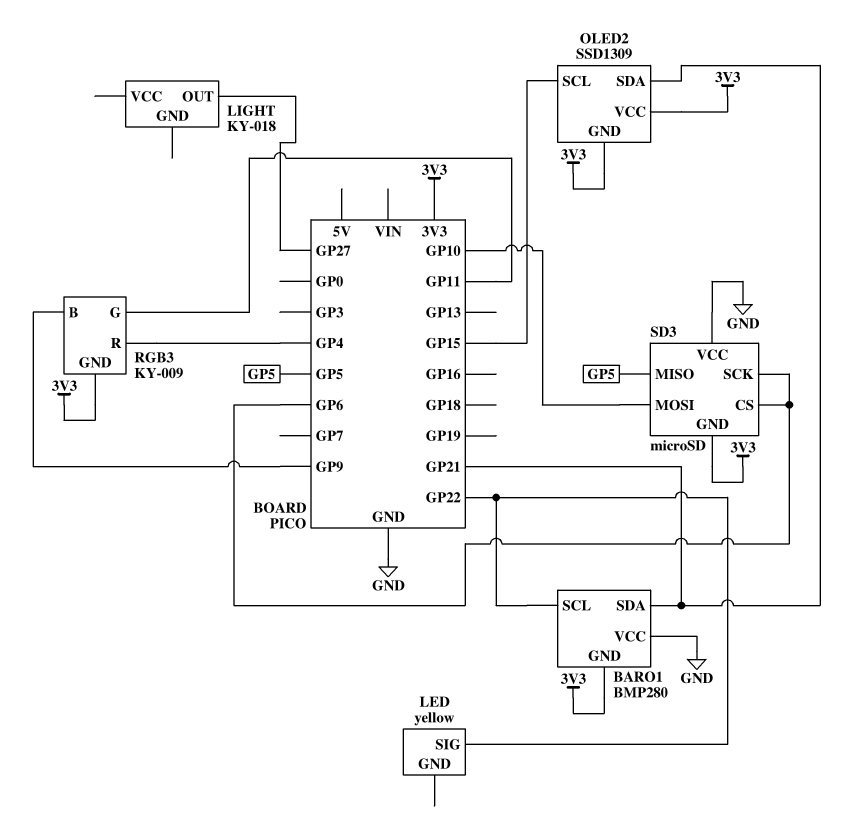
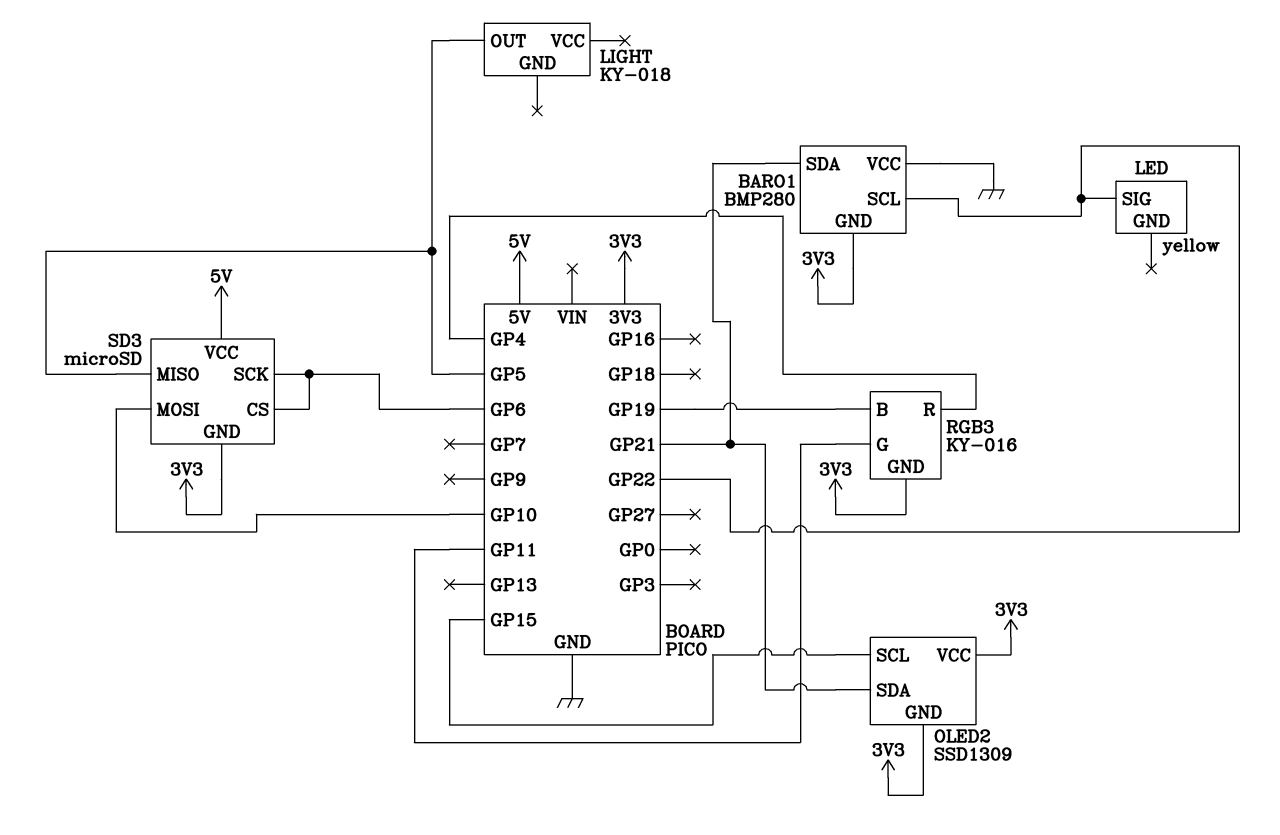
LIGHT pin OUT: GP27 -> GP5
RGB3: KY-009 -> KY-016
RGB3 pin B: GP9 -> GP19
SD3 pin VCC: GND -> 5V

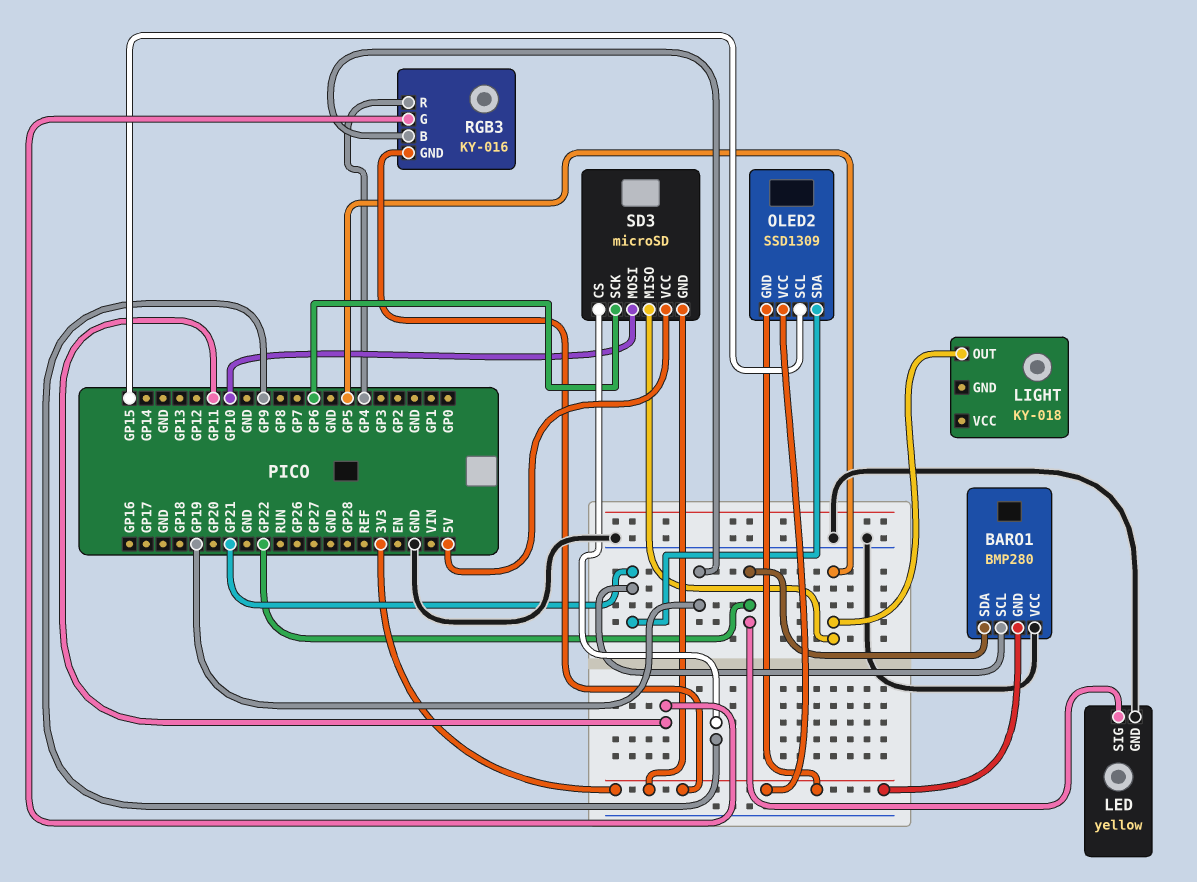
BARO1 pin SCL: GP22 -> GP21
BARO1 pin SDA: GP21 -> GP22
LED pin GND: none -> GND
SD3 pin CS: GP6 -> GP9

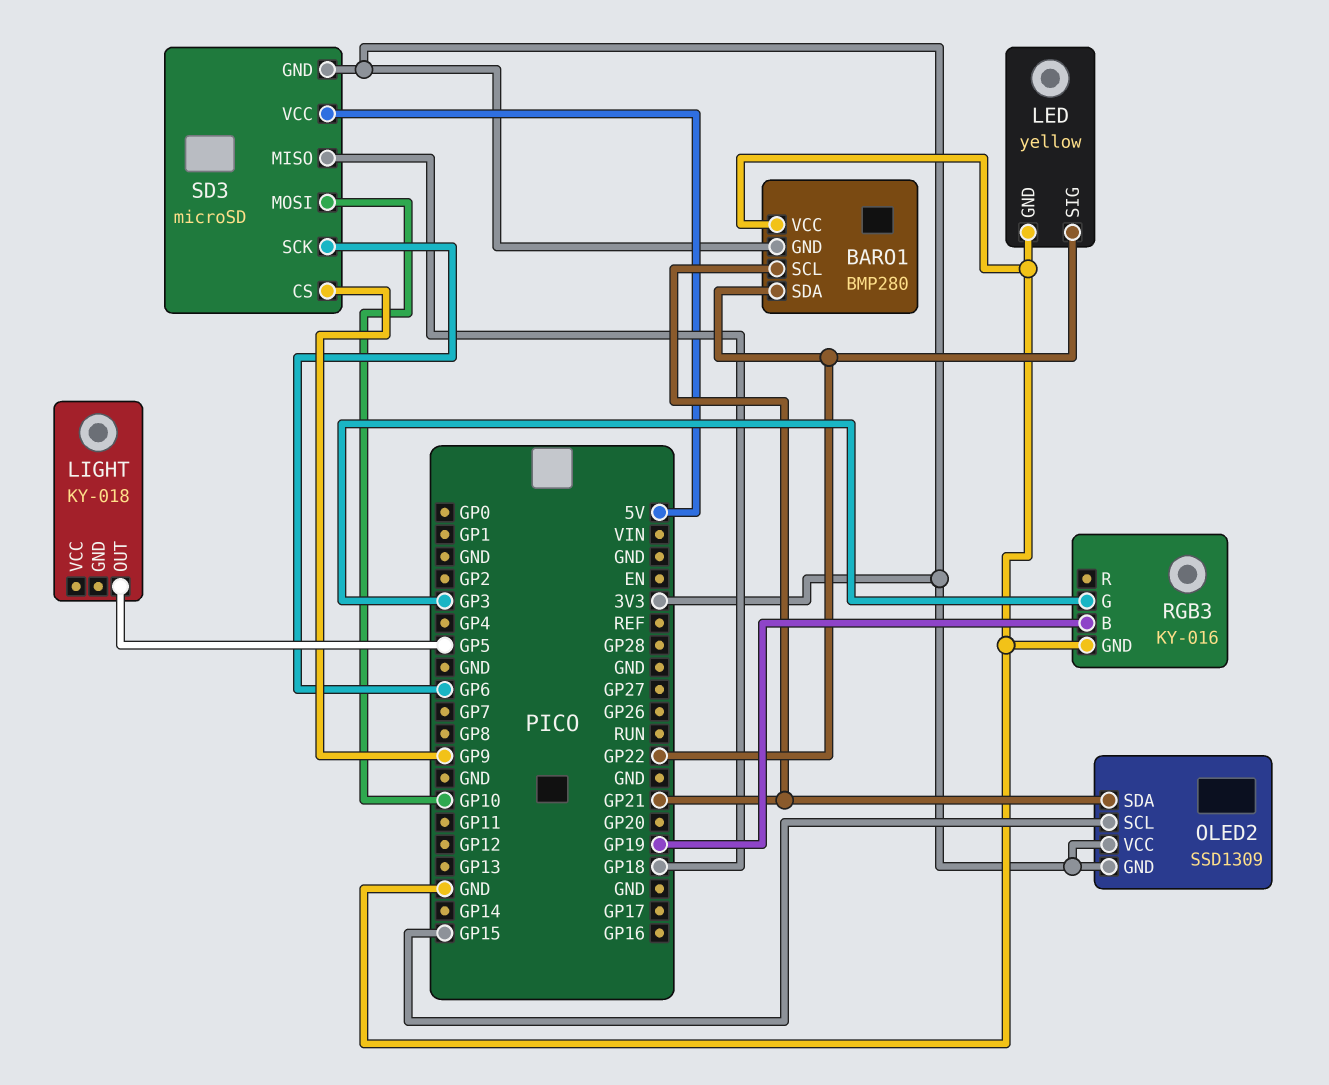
RGB3 pin G: GP11 -> GP3
RGB3 pin GND: 3V3 -> GND
RGB3 pin R: GP4 -> none
SD3 pin MISO: GP5 -> GP18

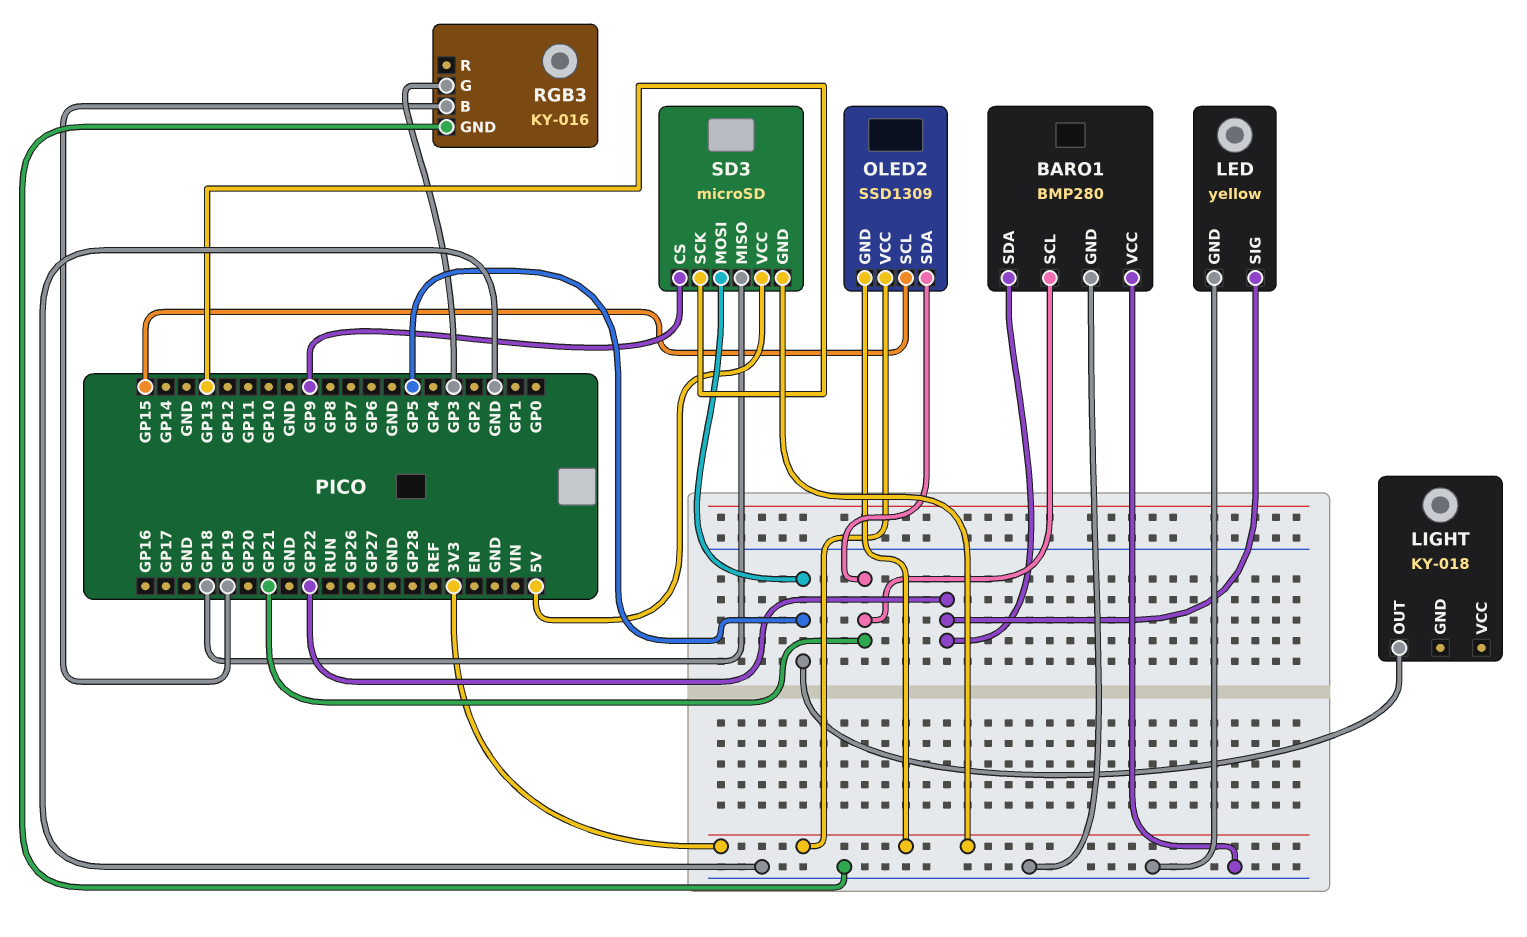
BARO1 pin GND: 3V3 -> GND
SD3 pin MOSI: GP10 -> GP5
SD3 pin SCK: GP6 -> GP13

